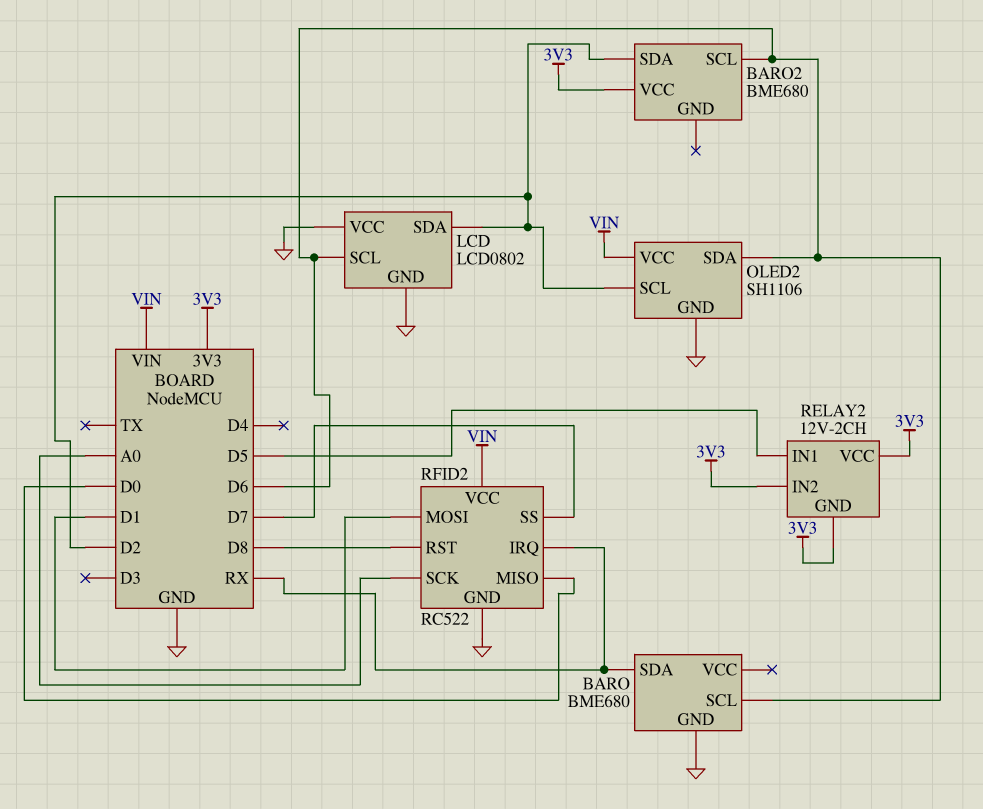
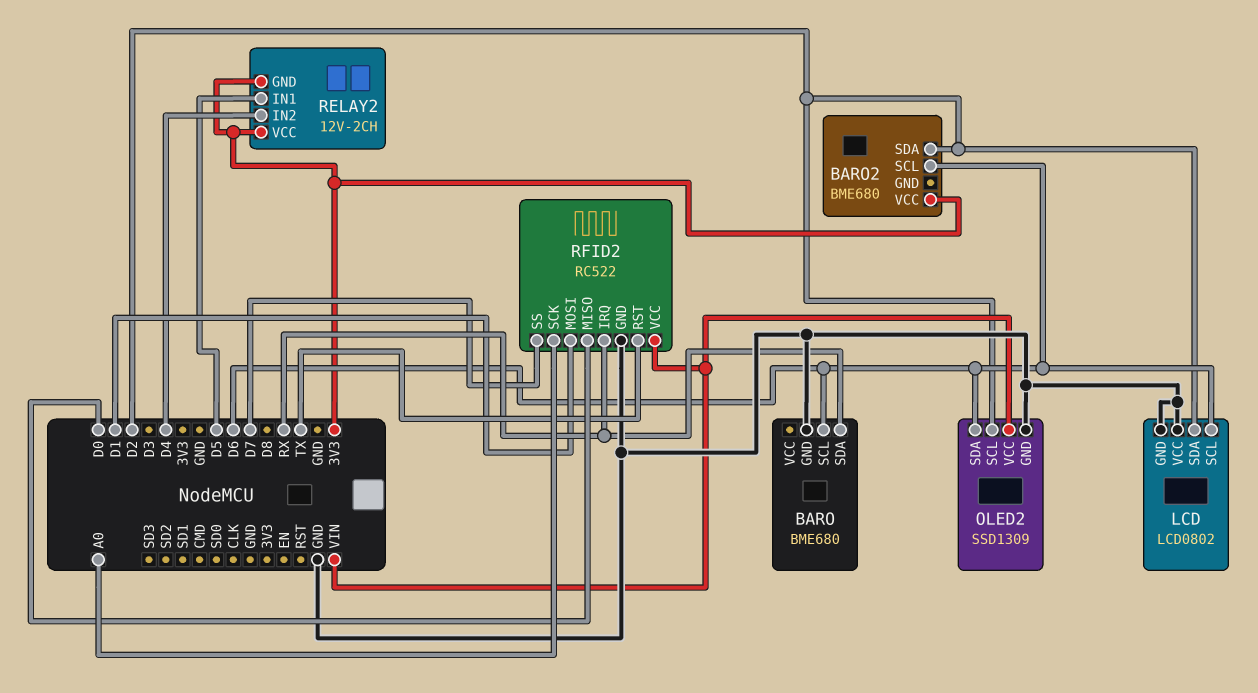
OLED2: SH1106 -> SSD1309
RELAY2 pin IN2: 3V3 -> D4
RFID2 pin RST: D8 -> TX

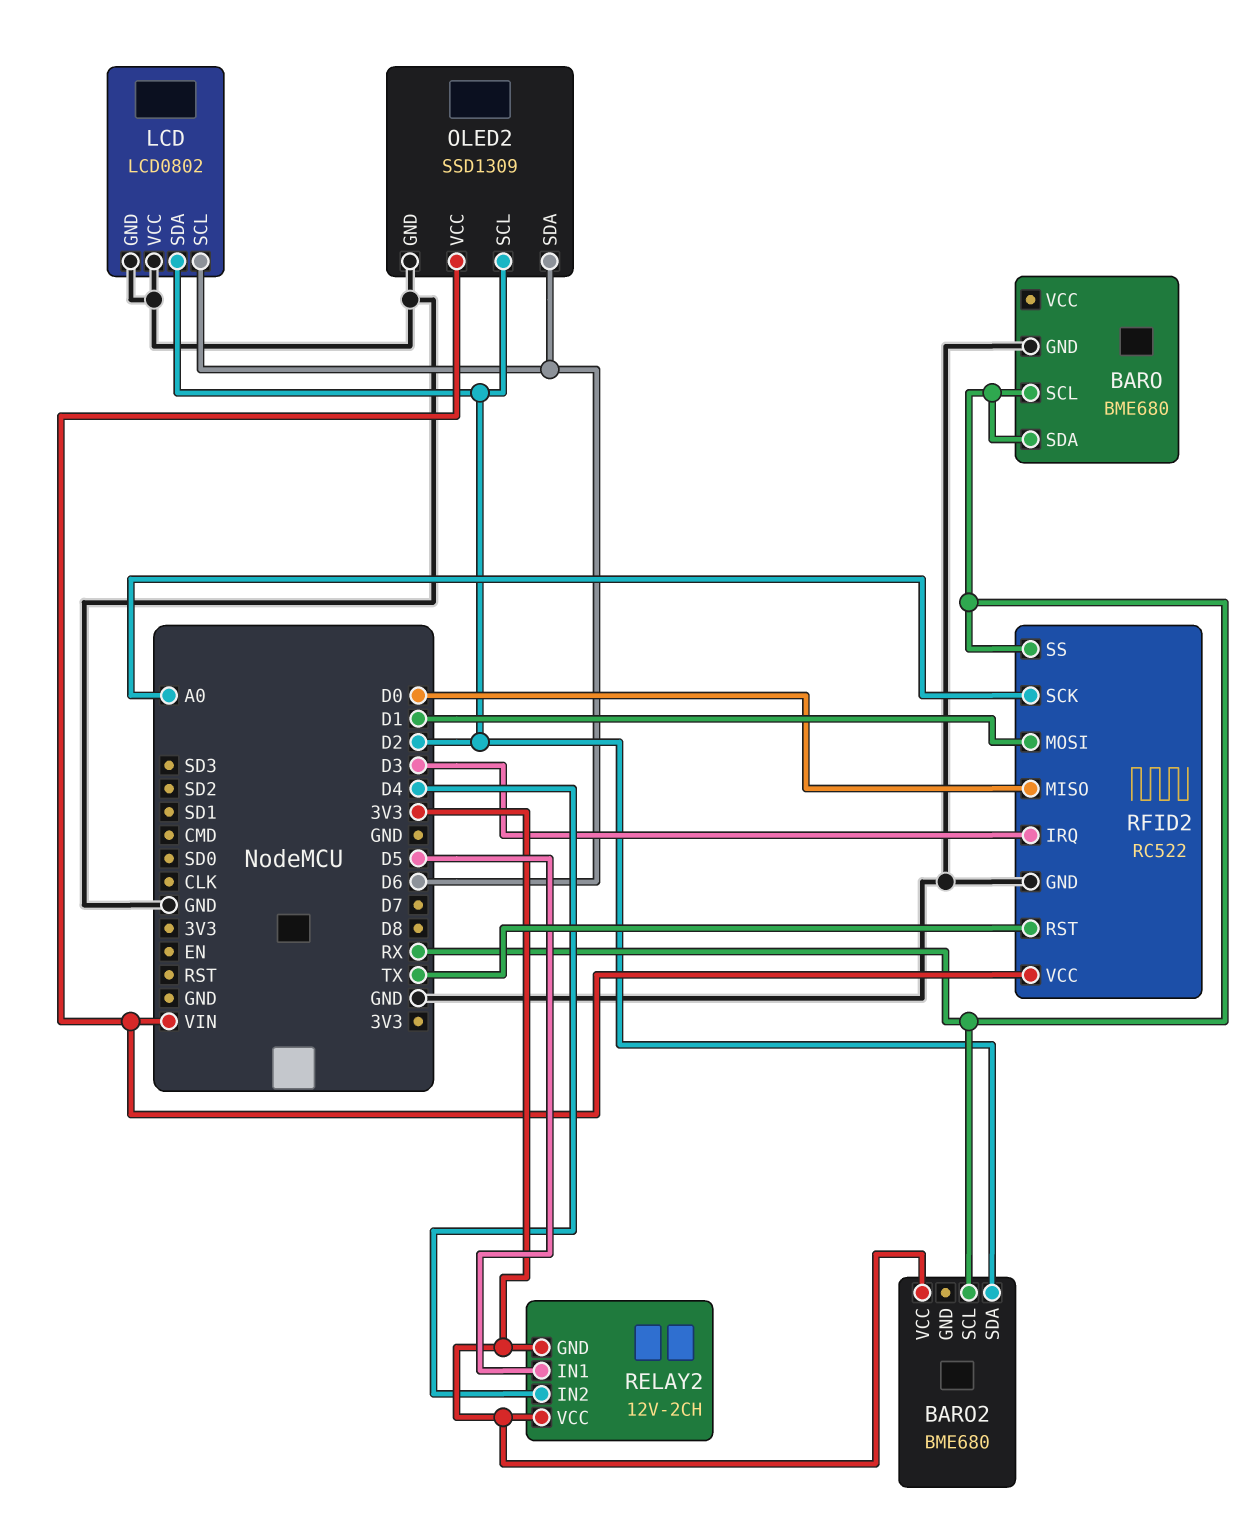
BARO pin SCL: D6 -> RX
BARO2 pin SCL: D6 -> RX
RFID2 pin IRQ: RX -> D3
RFID2 pin SS: D7 -> RX

